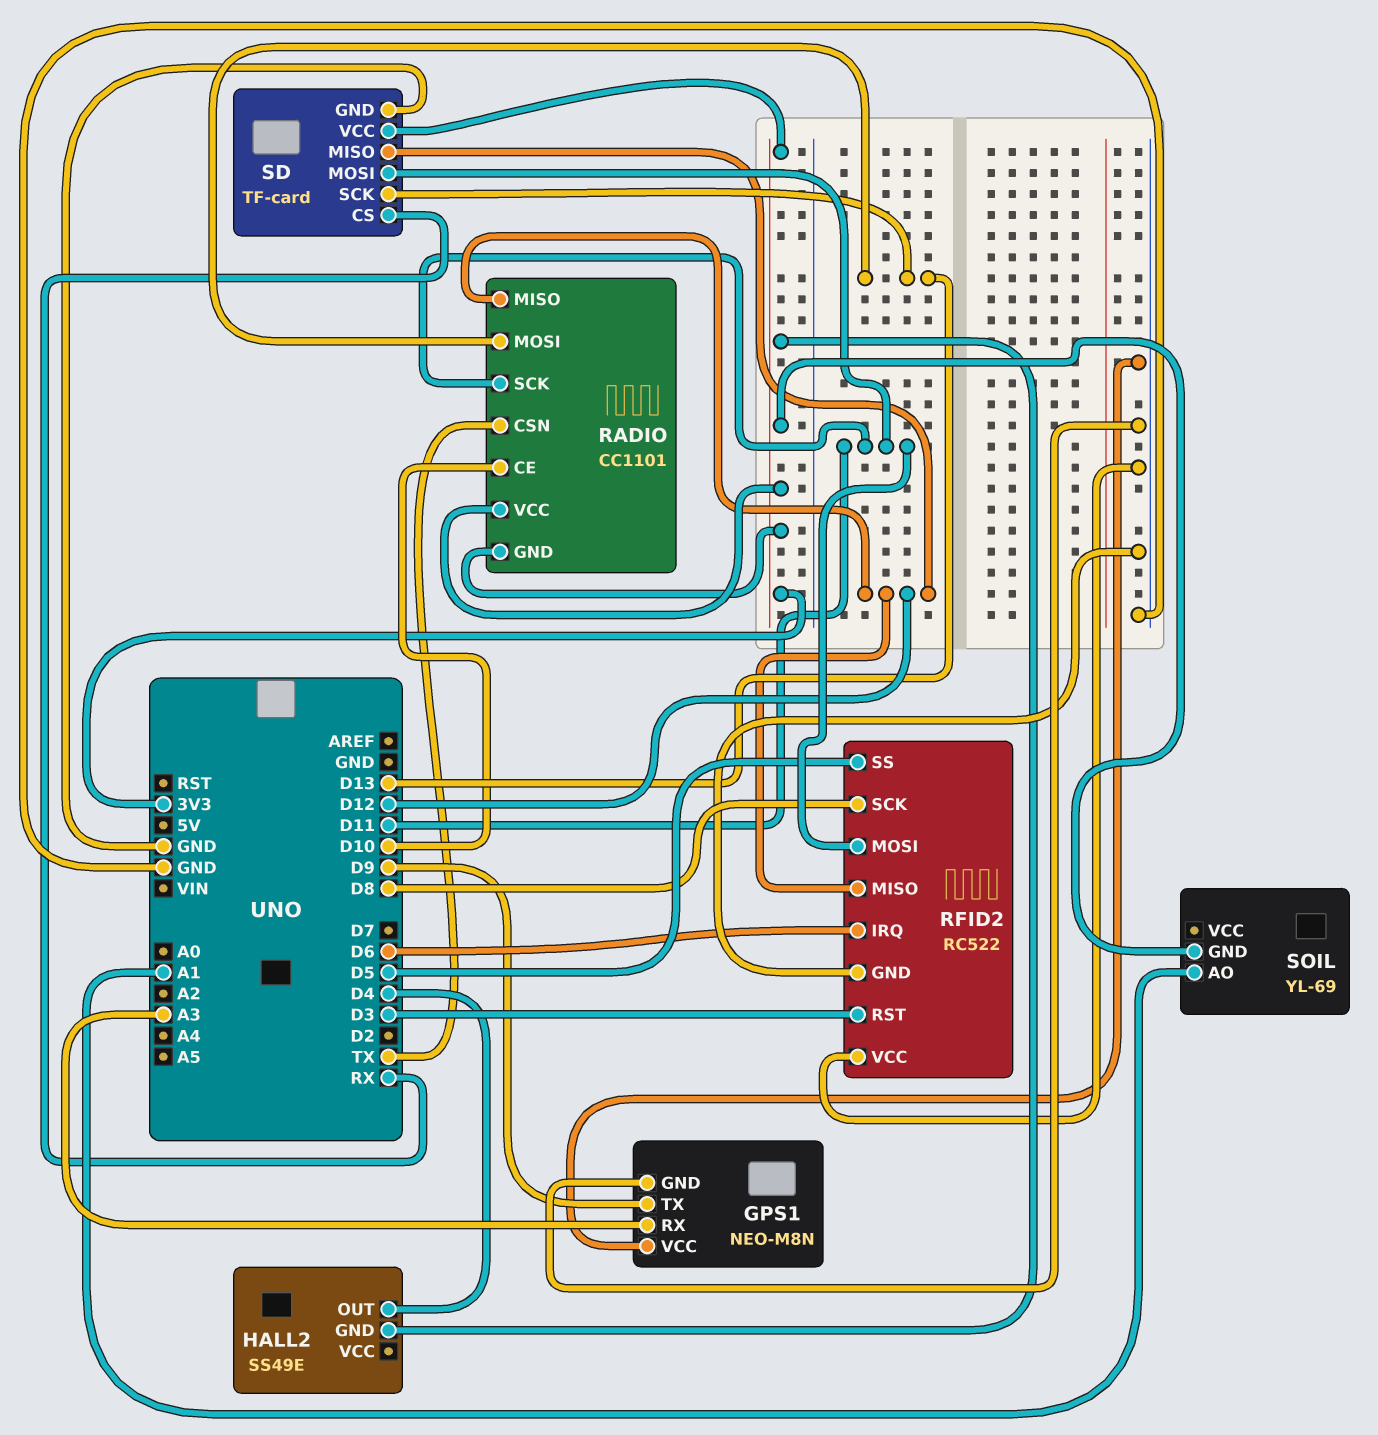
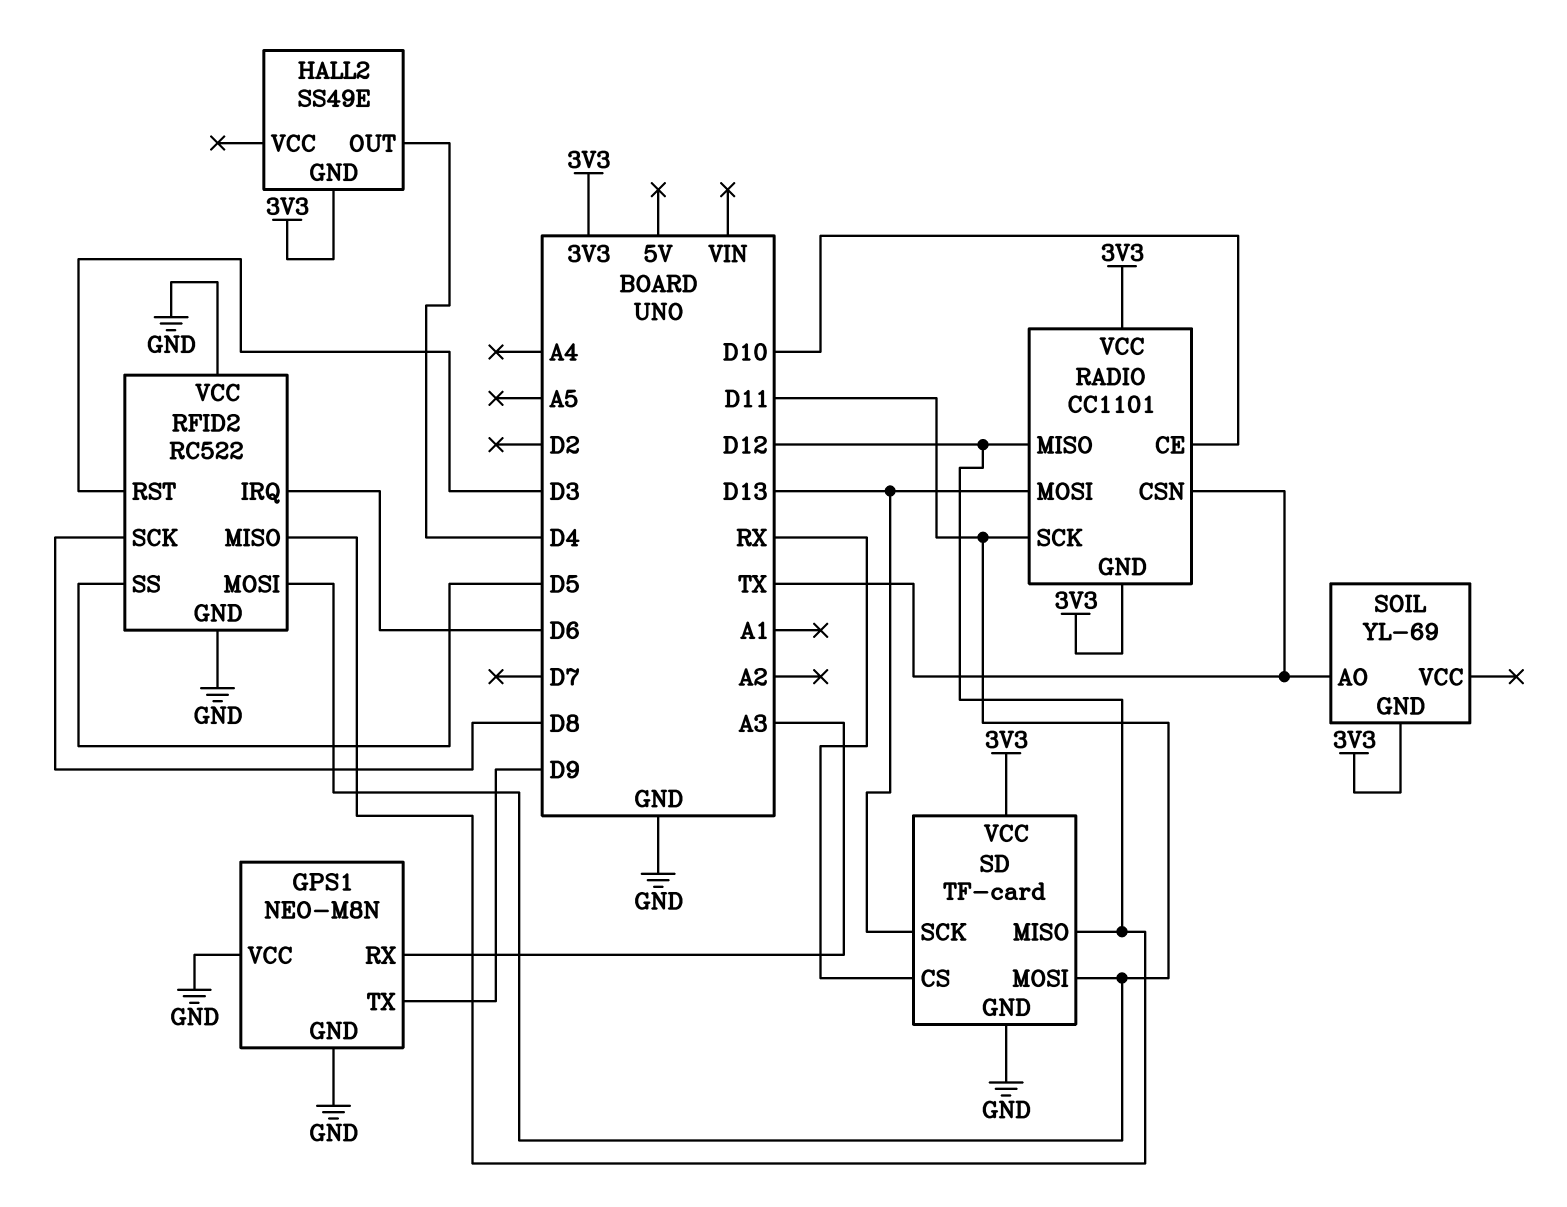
SOIL pin AO: A1 -> TX

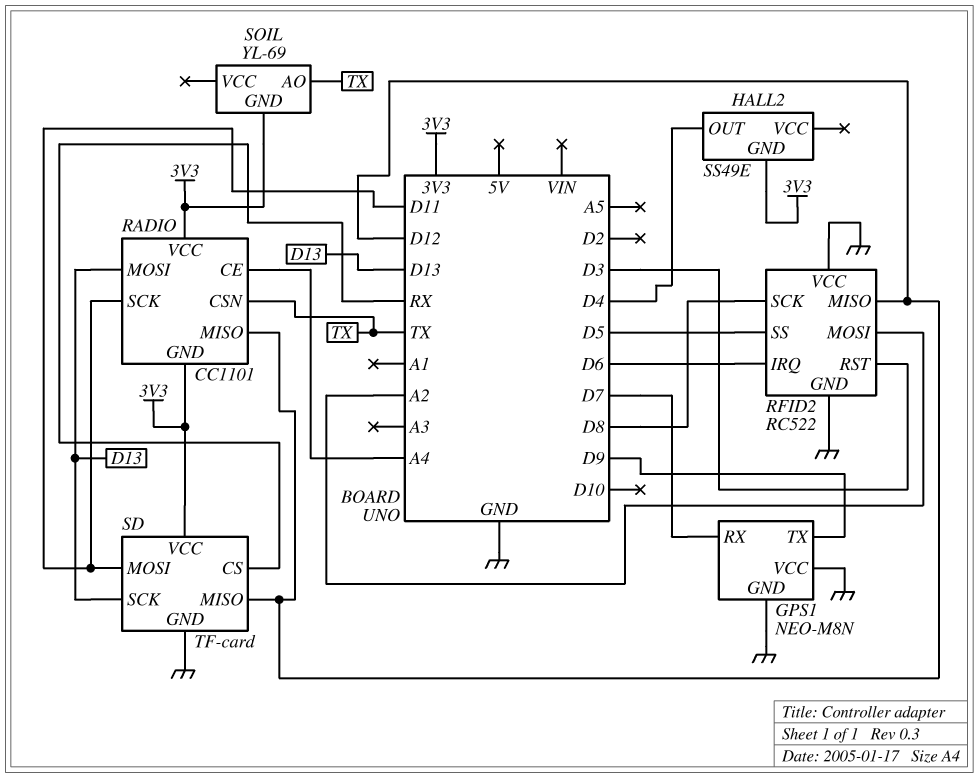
GPS1 pin RX: A3 -> D7
RADIO pin CE: D10 -> A4
RFID2 pin MOSI: D11 -> A2

